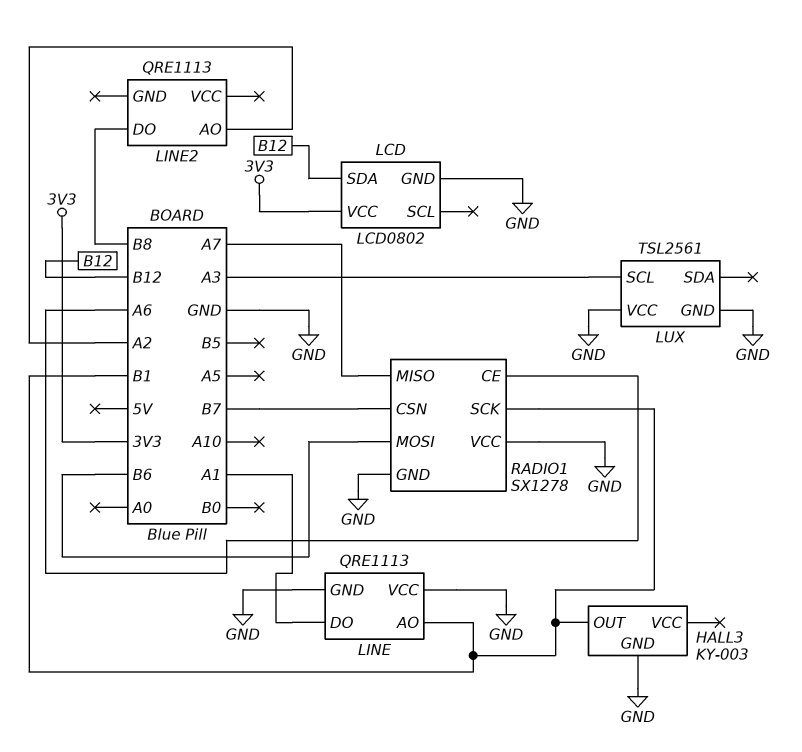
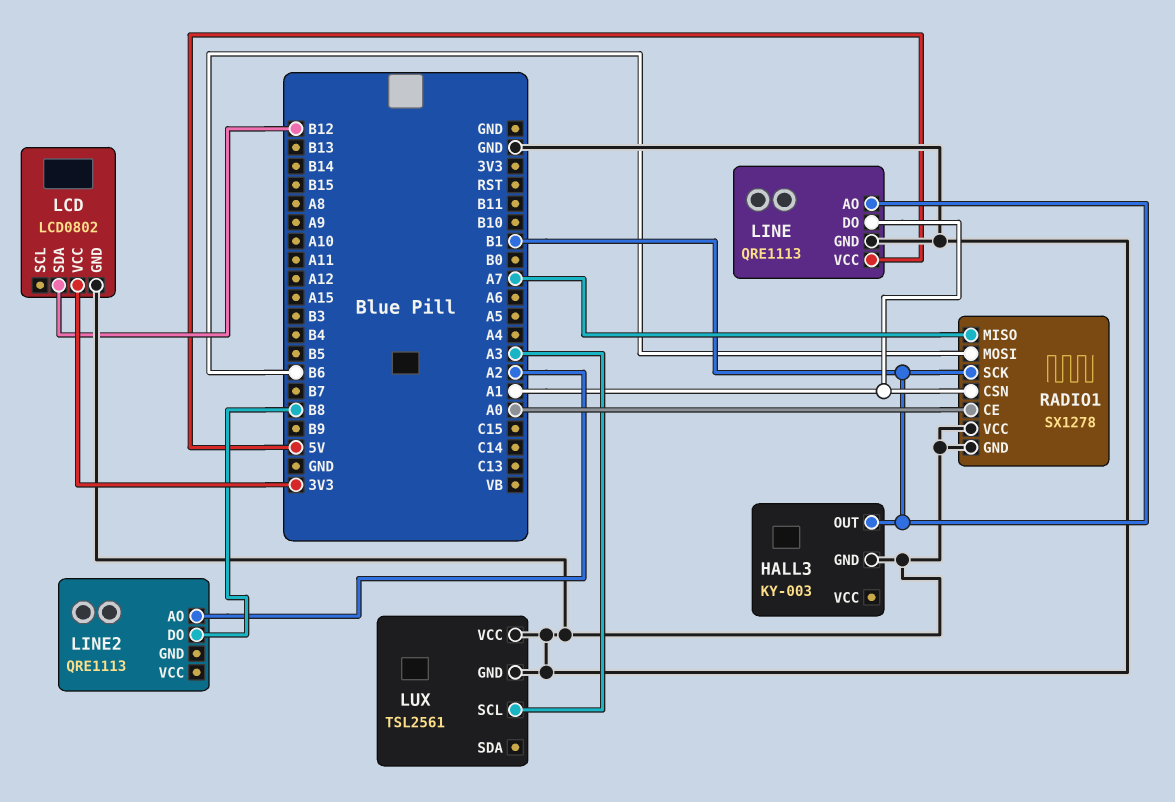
LINE pin VCC: GND -> 5V
RADIO1 pin CE: A6 -> A0
RADIO1 pin CSN: B7 -> A1

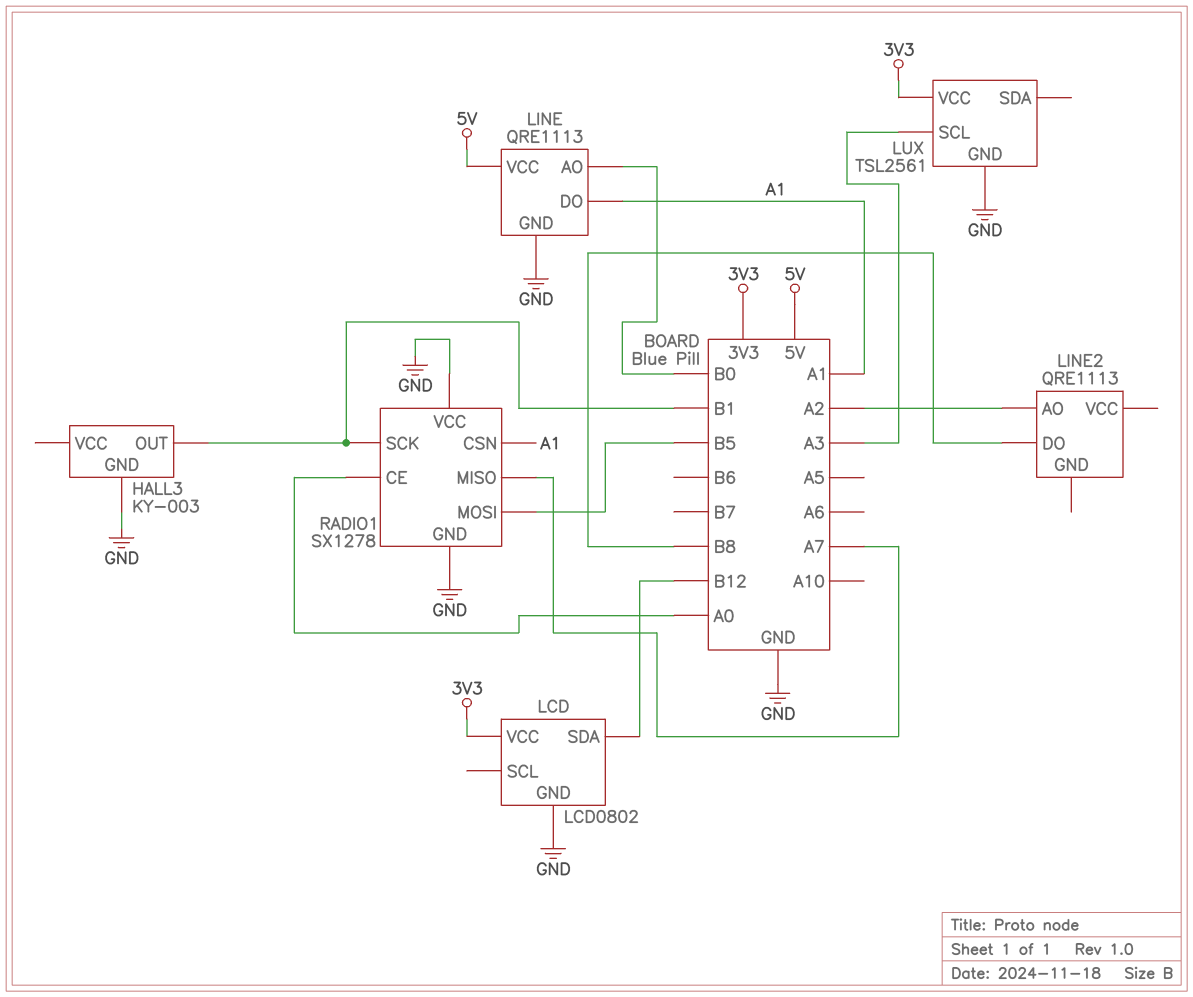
LINE pin AO: B1 -> B0
LUX pin VCC: GND -> 3V3
RADIO1 pin MOSI: B6 -> B5

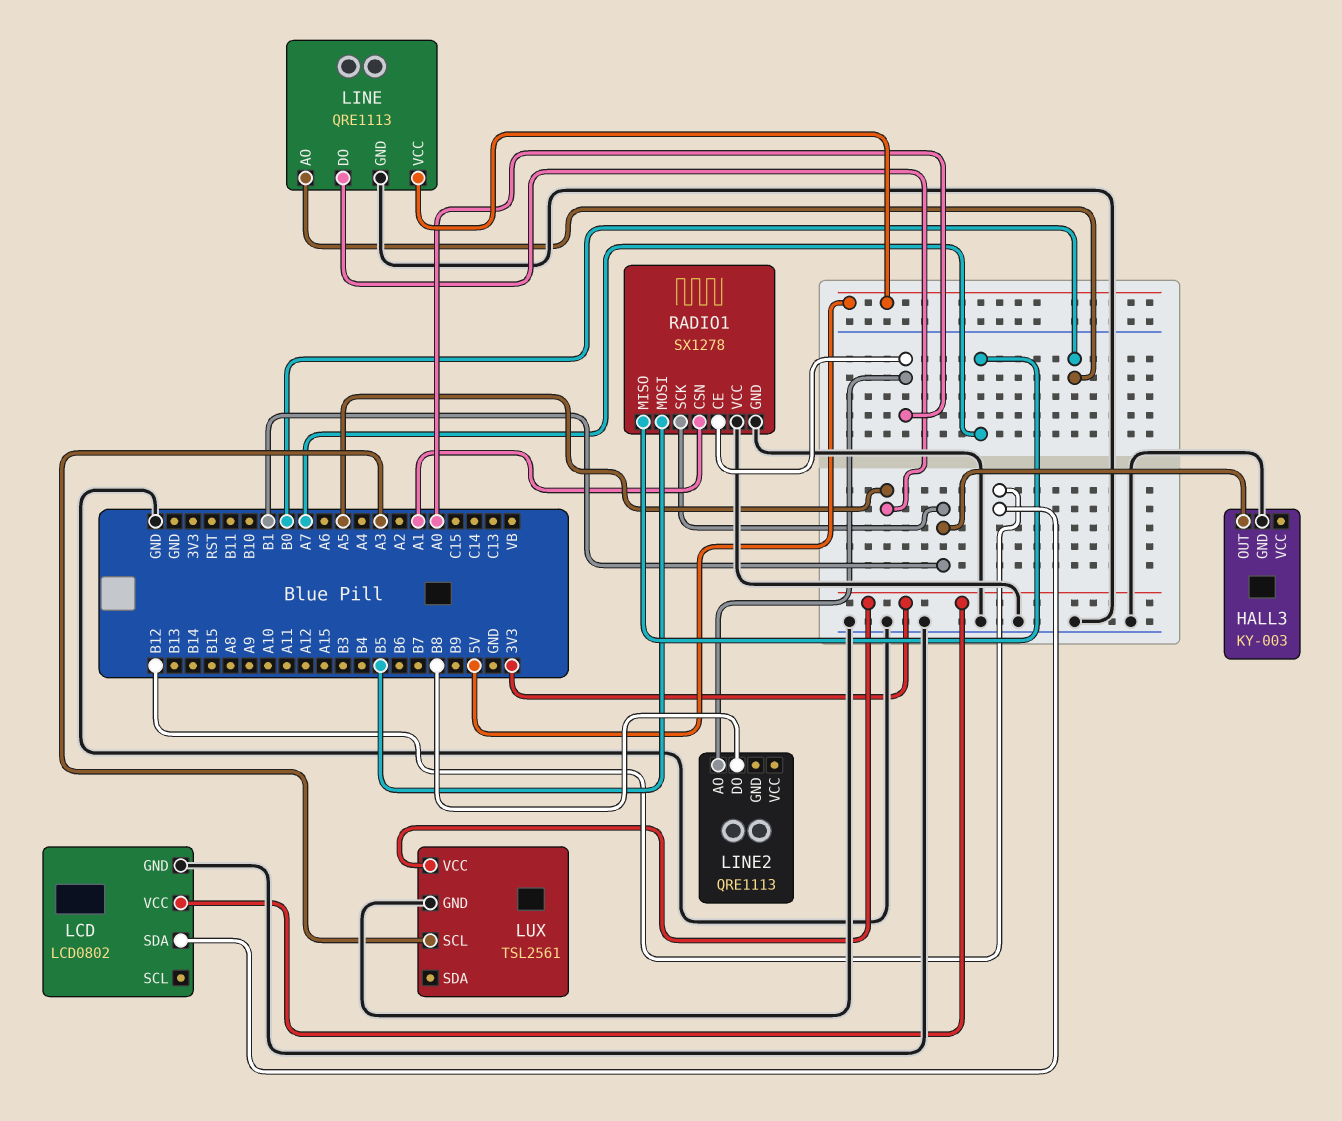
LINE pin DO: A1 -> A5
LINE2 pin AO: A2 -> A0

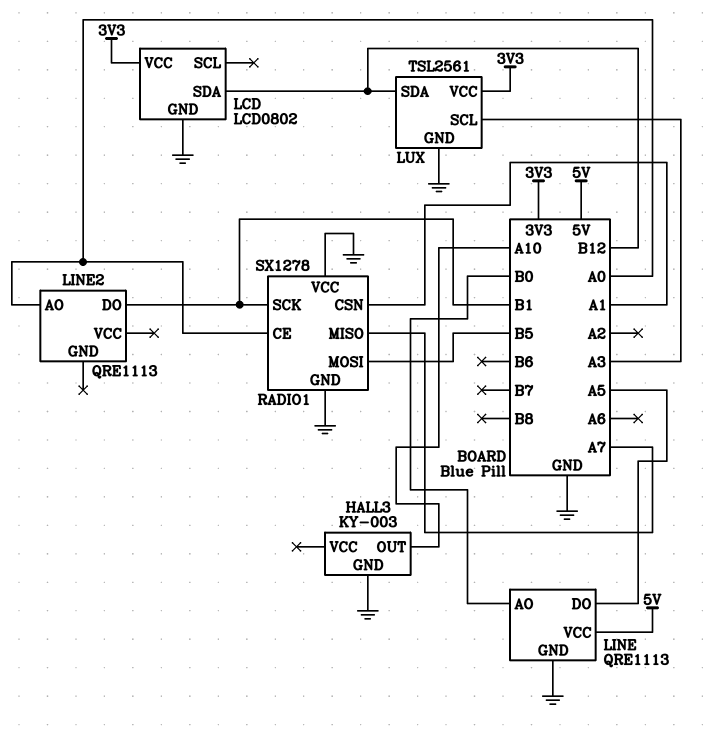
HALL3 pin OUT: B1 -> A10
LINE2 pin DO: B8 -> B1
LUX pin SDA: none -> B12

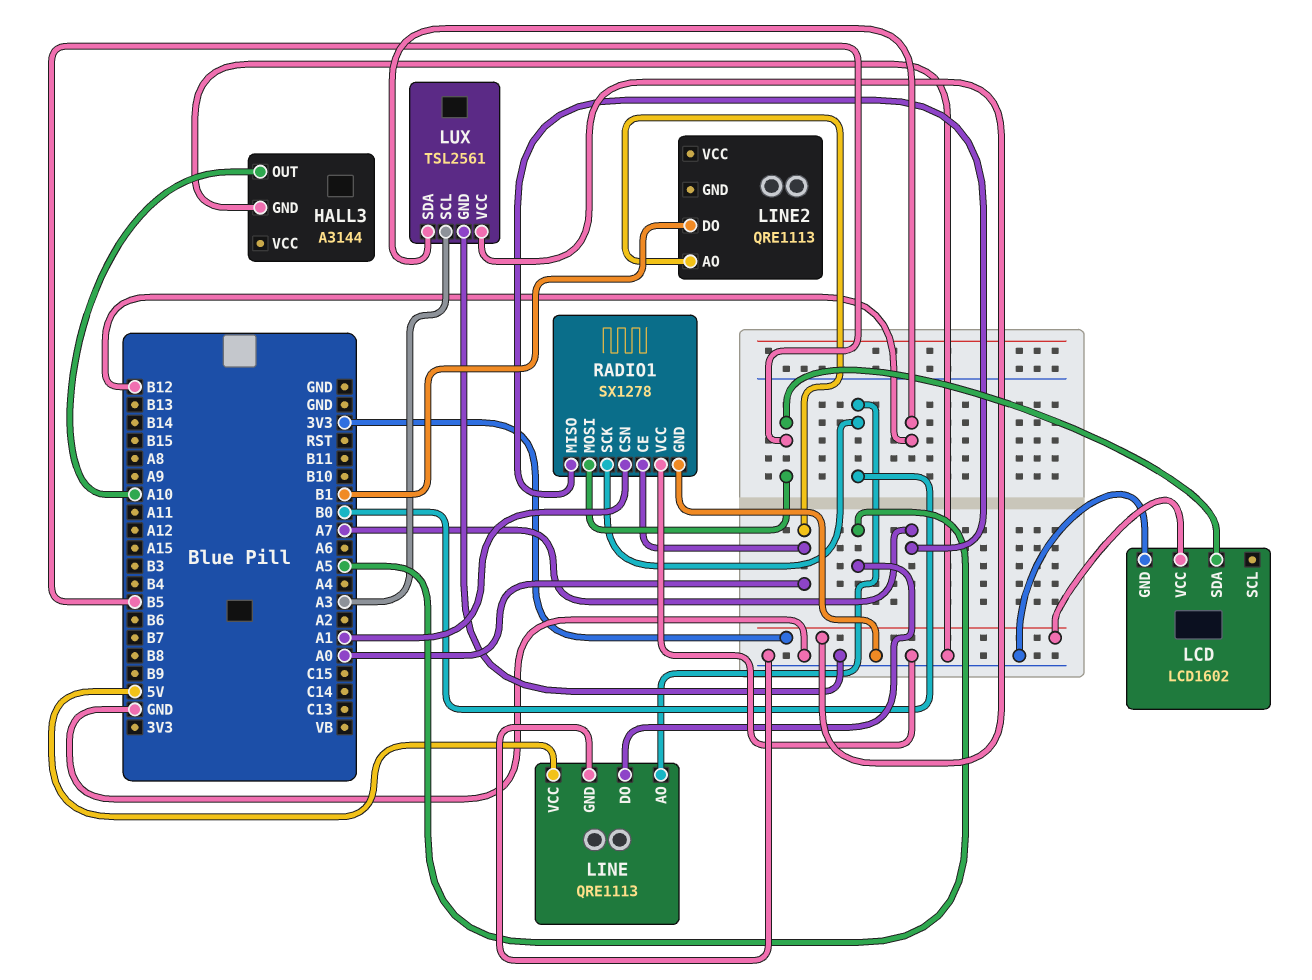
HALL3: KY-003 -> A3144
LCD: LCD0802 -> LCD1602
LCD pin SDA: B12 -> B5
RADIO1 pin SCK: B1 -> B0

